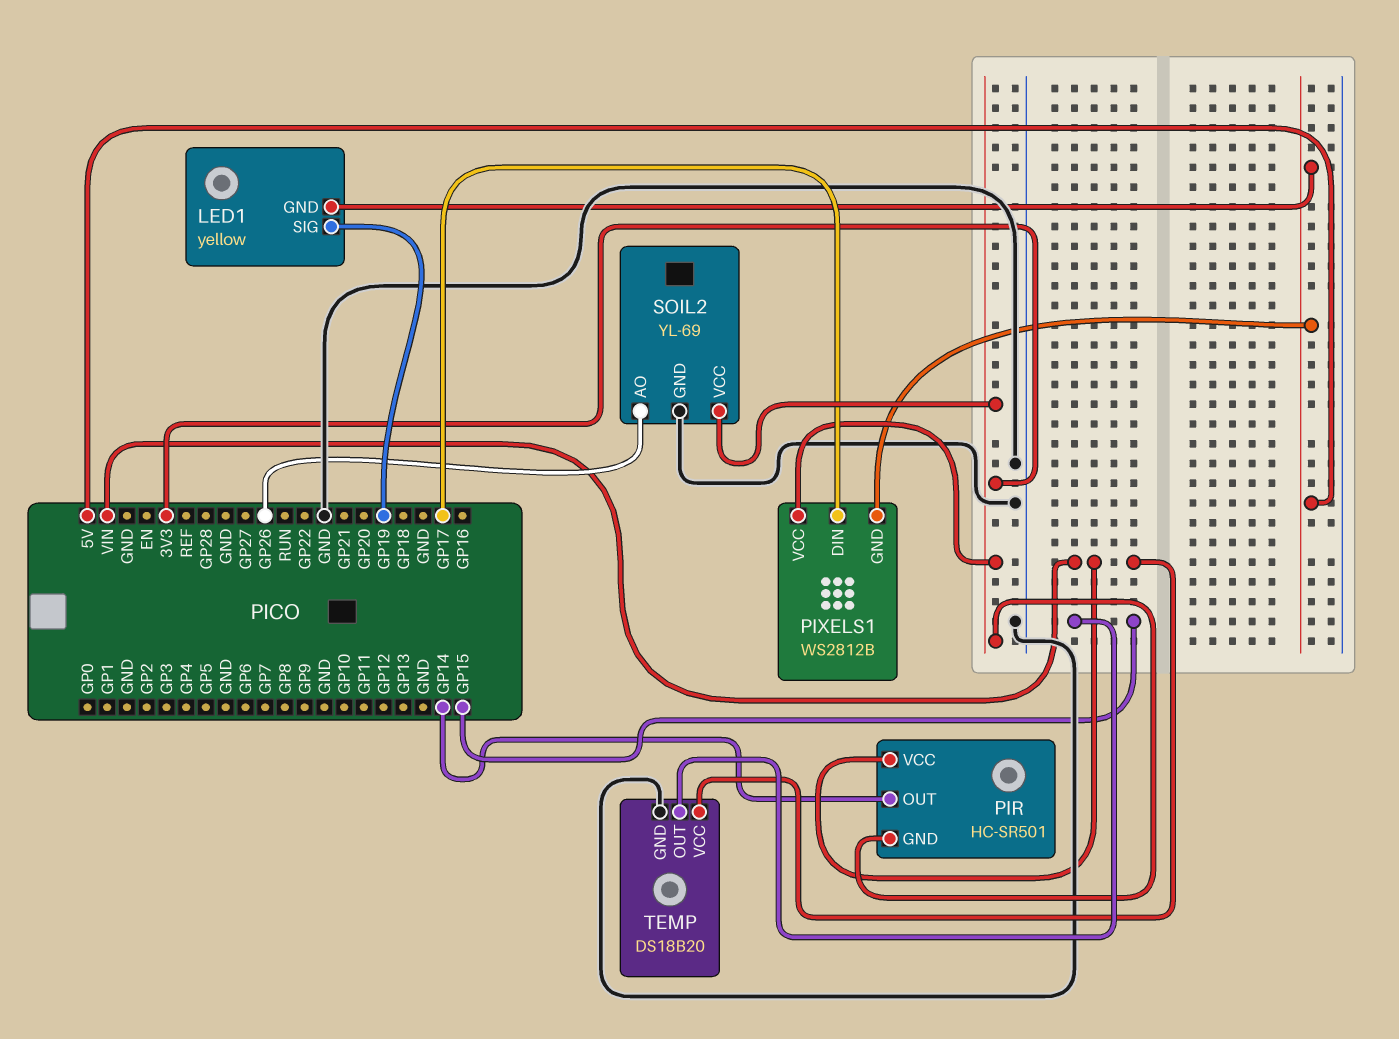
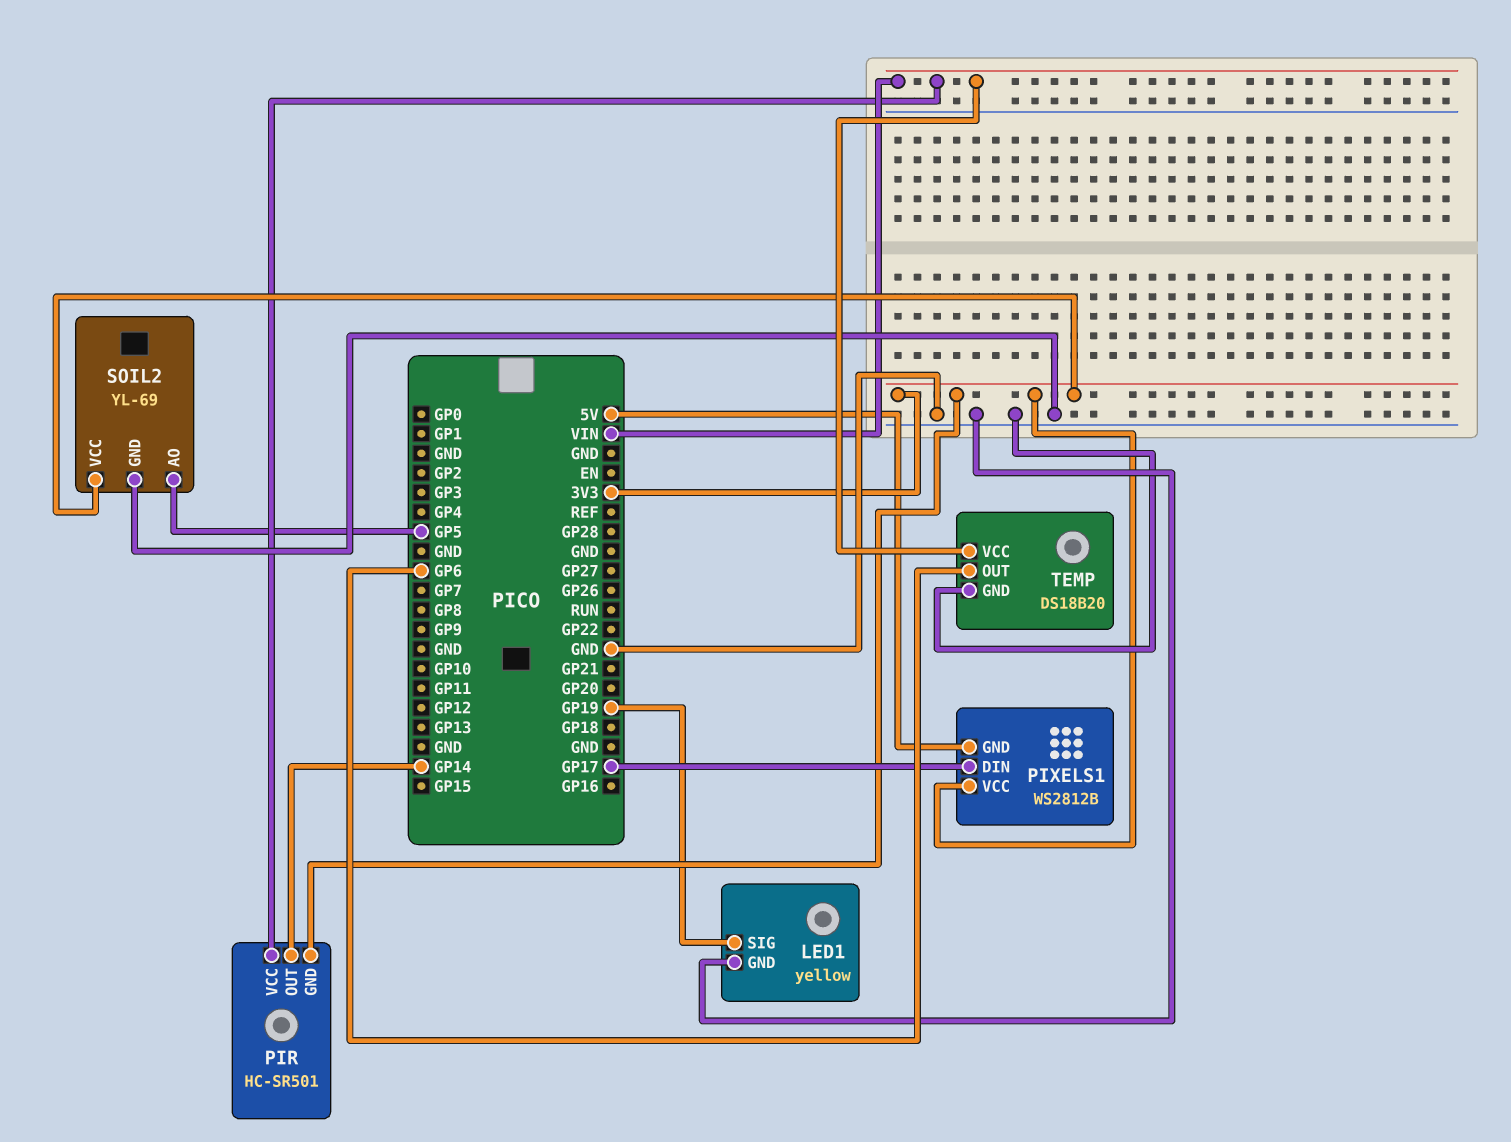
LED1 pin GND: 5V -> GND
SOIL2 pin AO: GP26 -> GP5
TEMP pin OUT: GP15 -> GP6

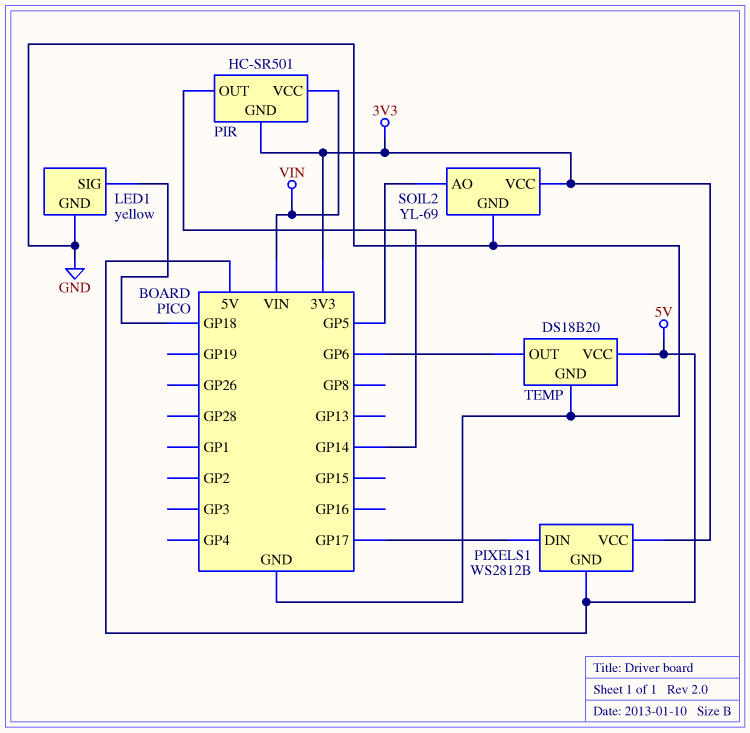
LED1 pin SIG: GP19 -> GP18
TEMP pin VCC: VIN -> 5V

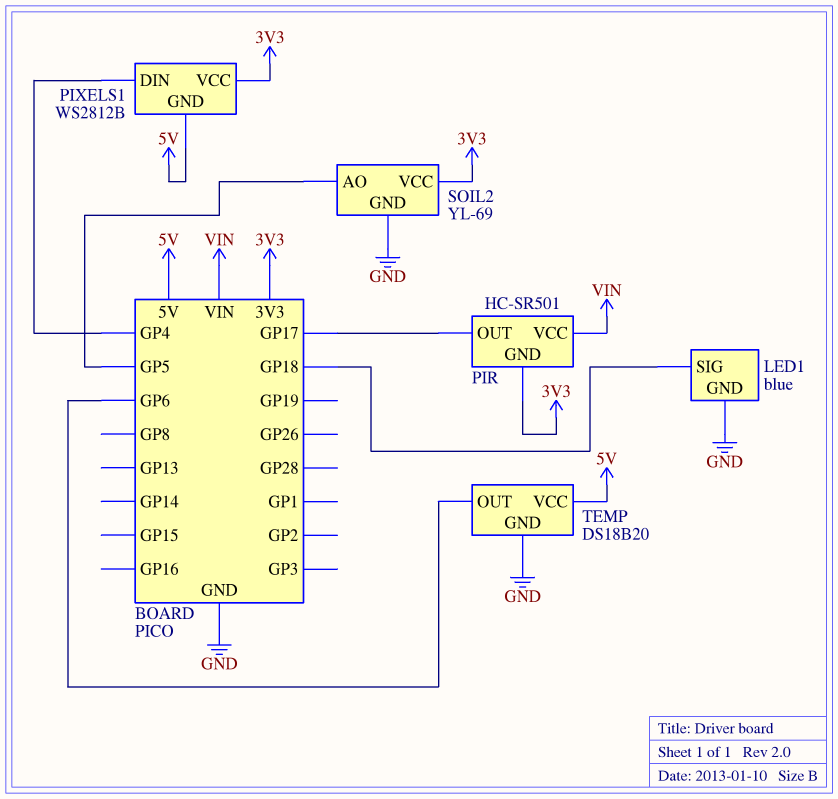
LED1: yellow -> blue
PIR pin OUT: GP14 -> GP17
PIXELS1 pin DIN: GP17 -> GP4

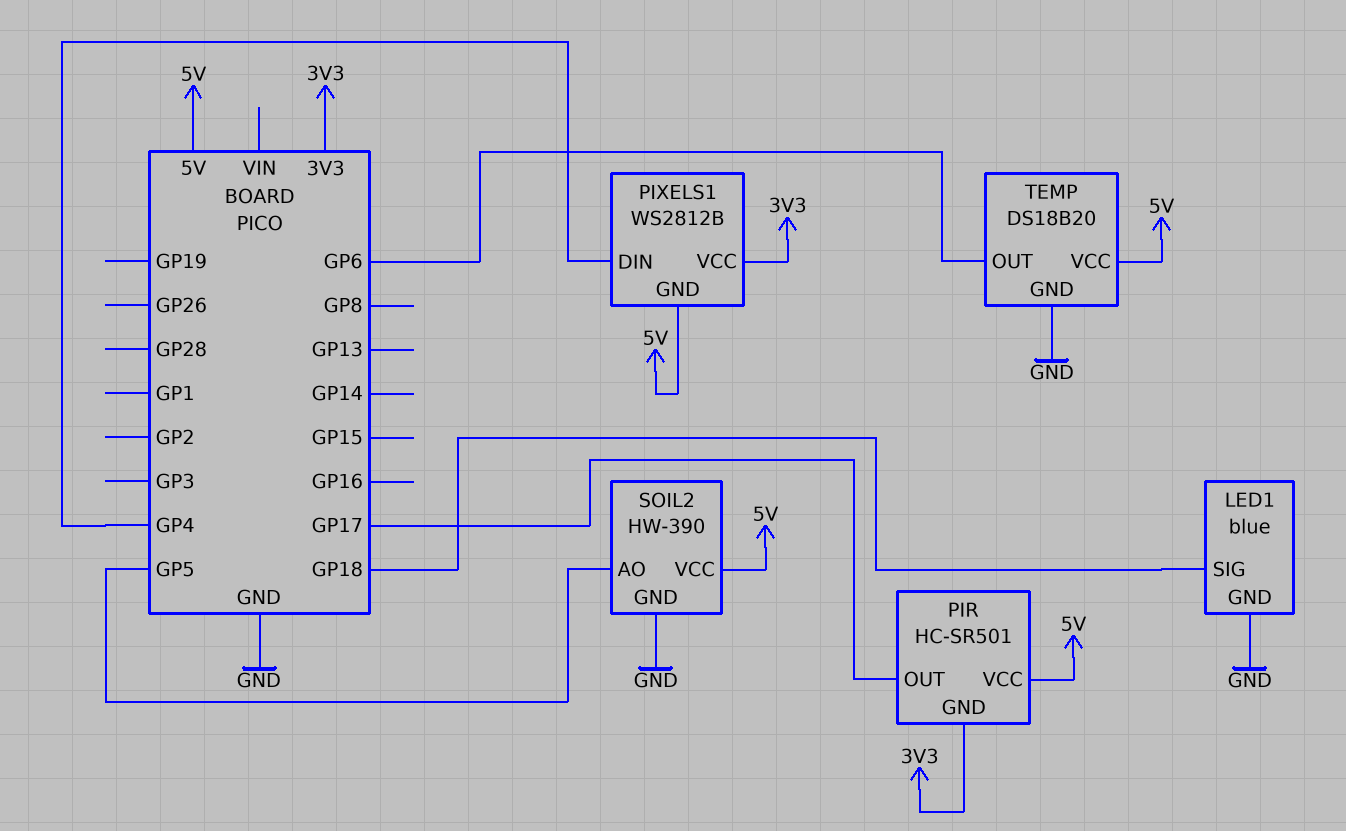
PIR pin VCC: VIN -> 5V
SOIL2: YL-69 -> HW-390
SOIL2 pin VCC: 3V3 -> 5V

